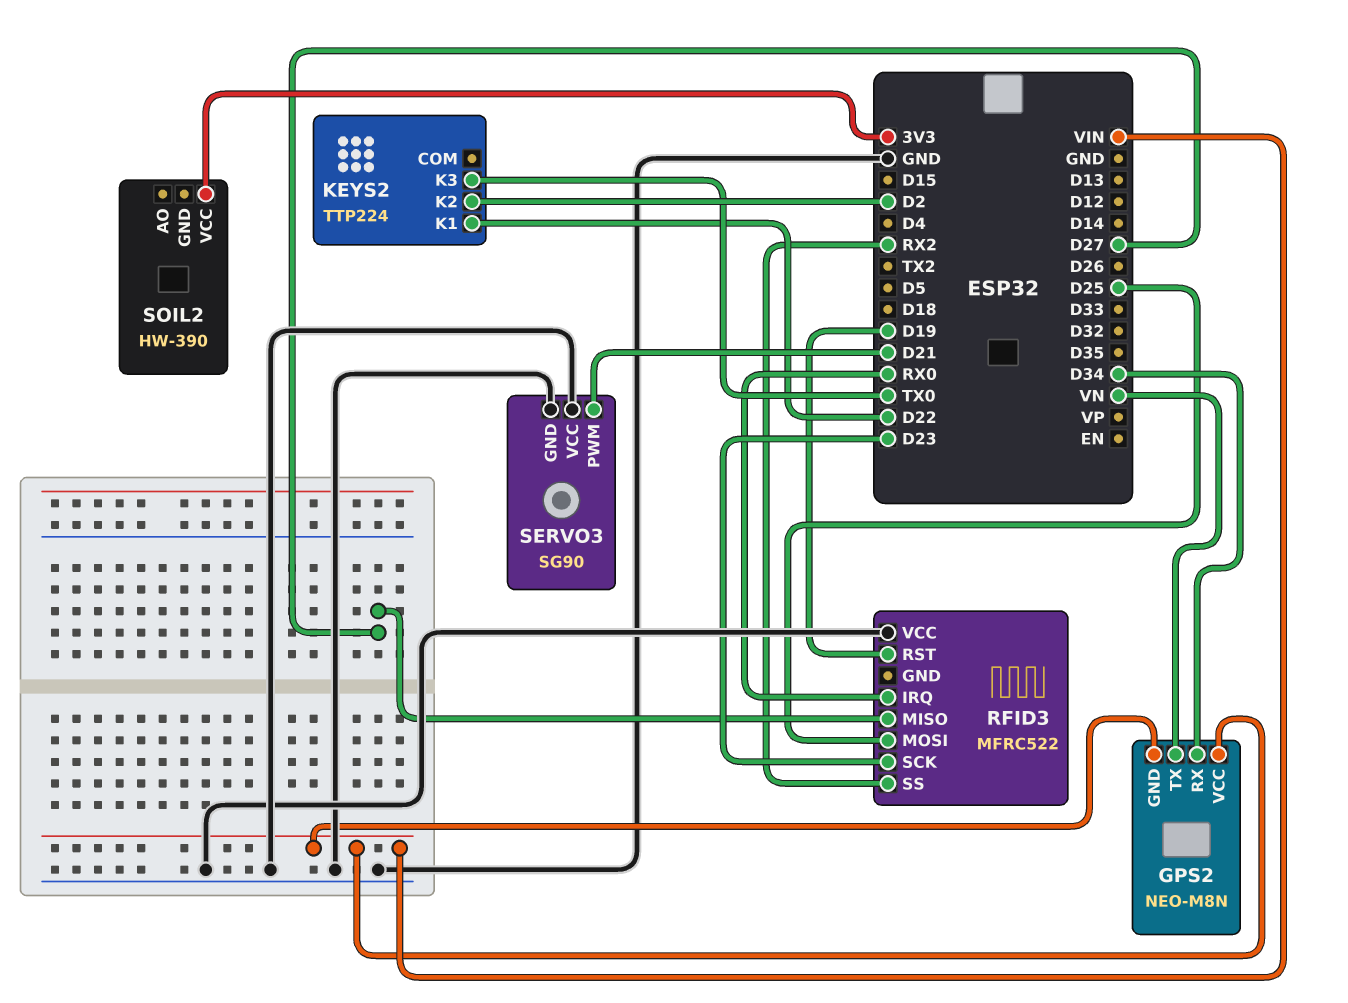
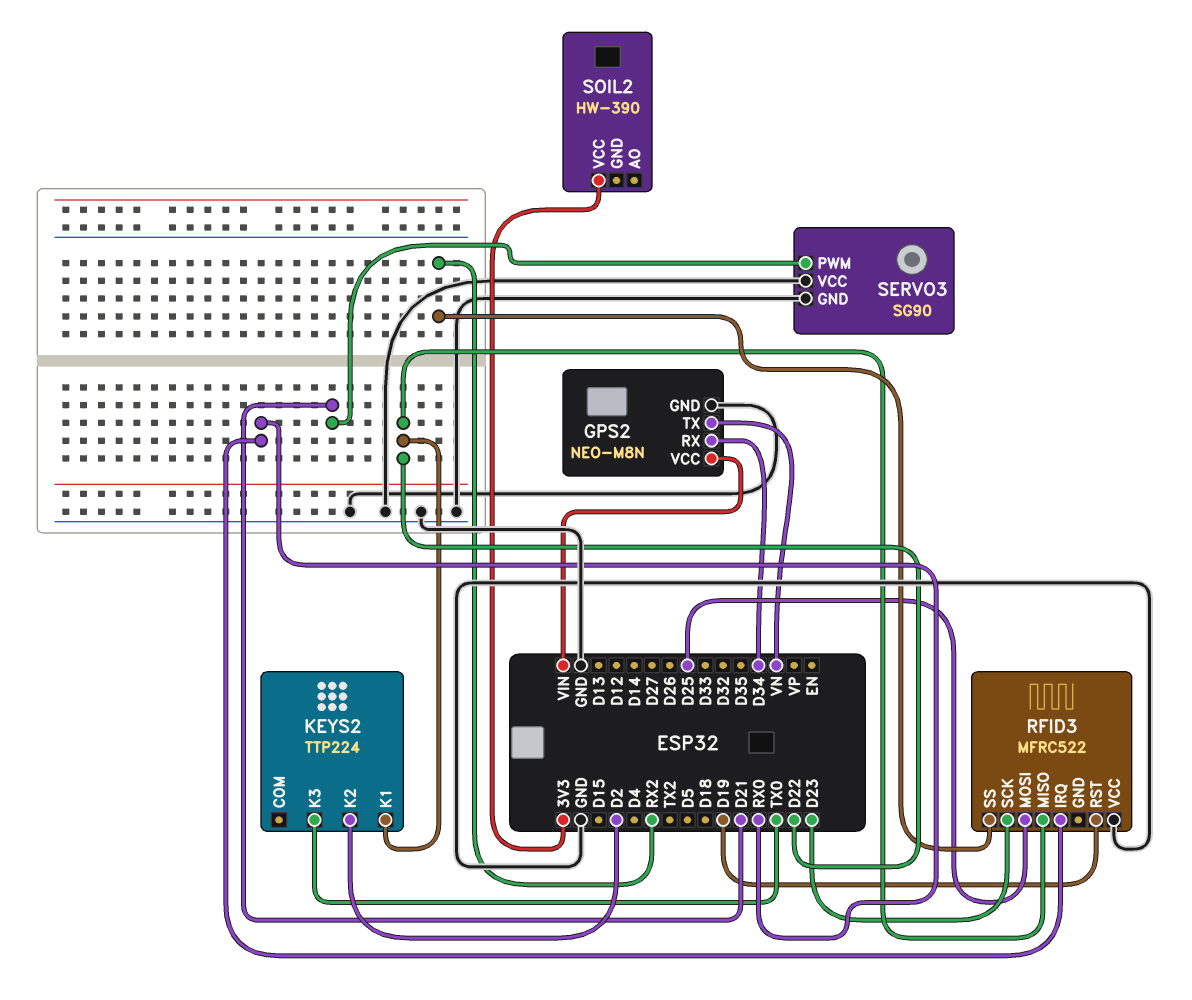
GPS2 pin GND: VIN -> GND
RFID3 pin MISO: D27 -> D22

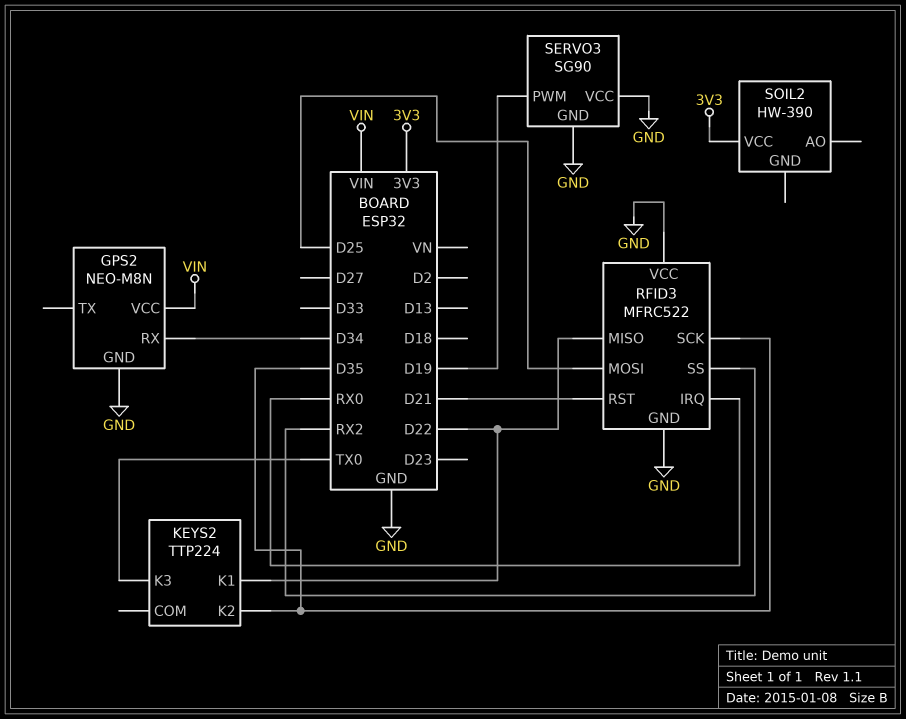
GPS2 pin TX: VN -> none
KEYS2 pin K2: D2 -> D35
RFID3 pin GND: none -> GND
RFID3 pin RST: D19 -> D21
RFID3 pin SCK: D23 -> D35
SERVO3 pin PWM: D21 -> D19

